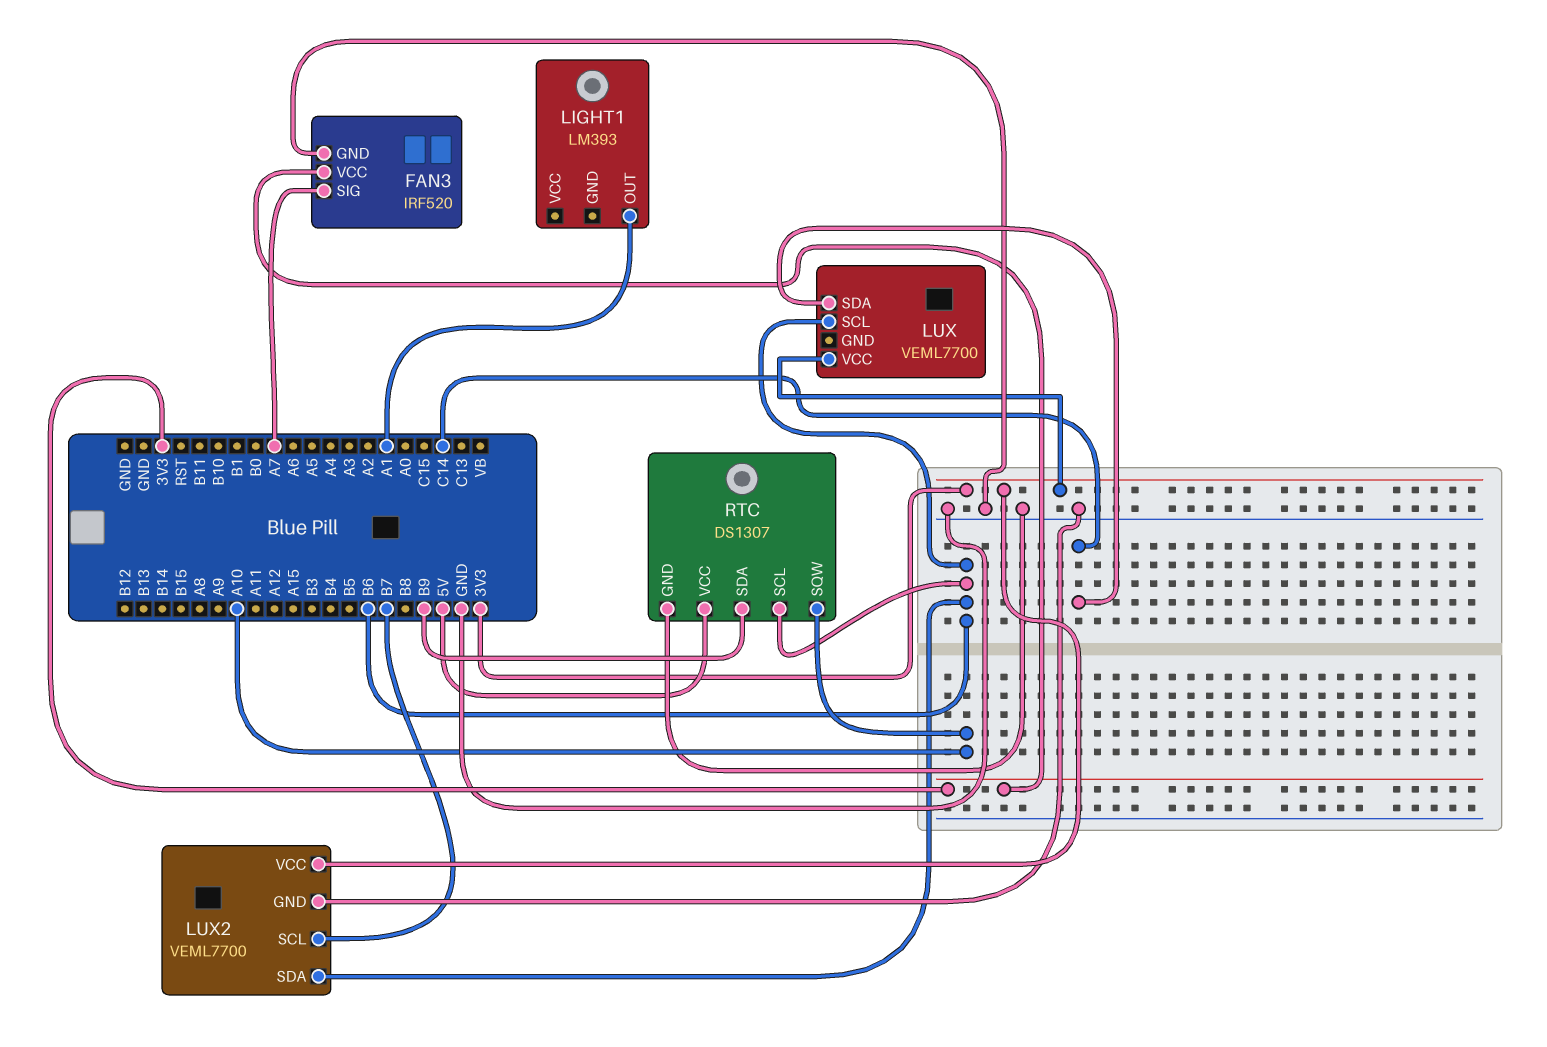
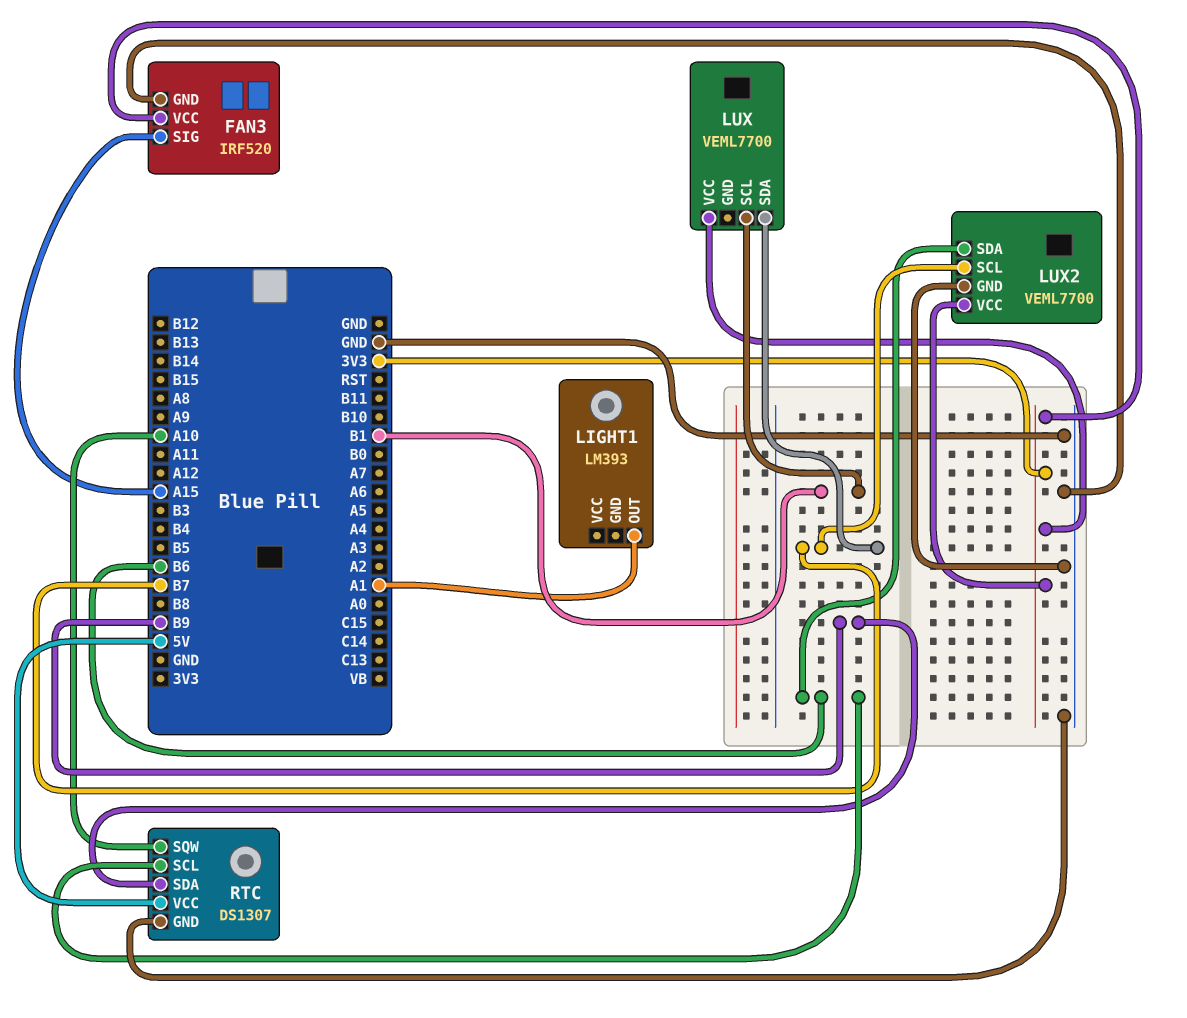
FAN3 pin SIG: A7 -> A15
LUX pin SCL: B6 -> B1
LUX pin SDA: C14 -> B7

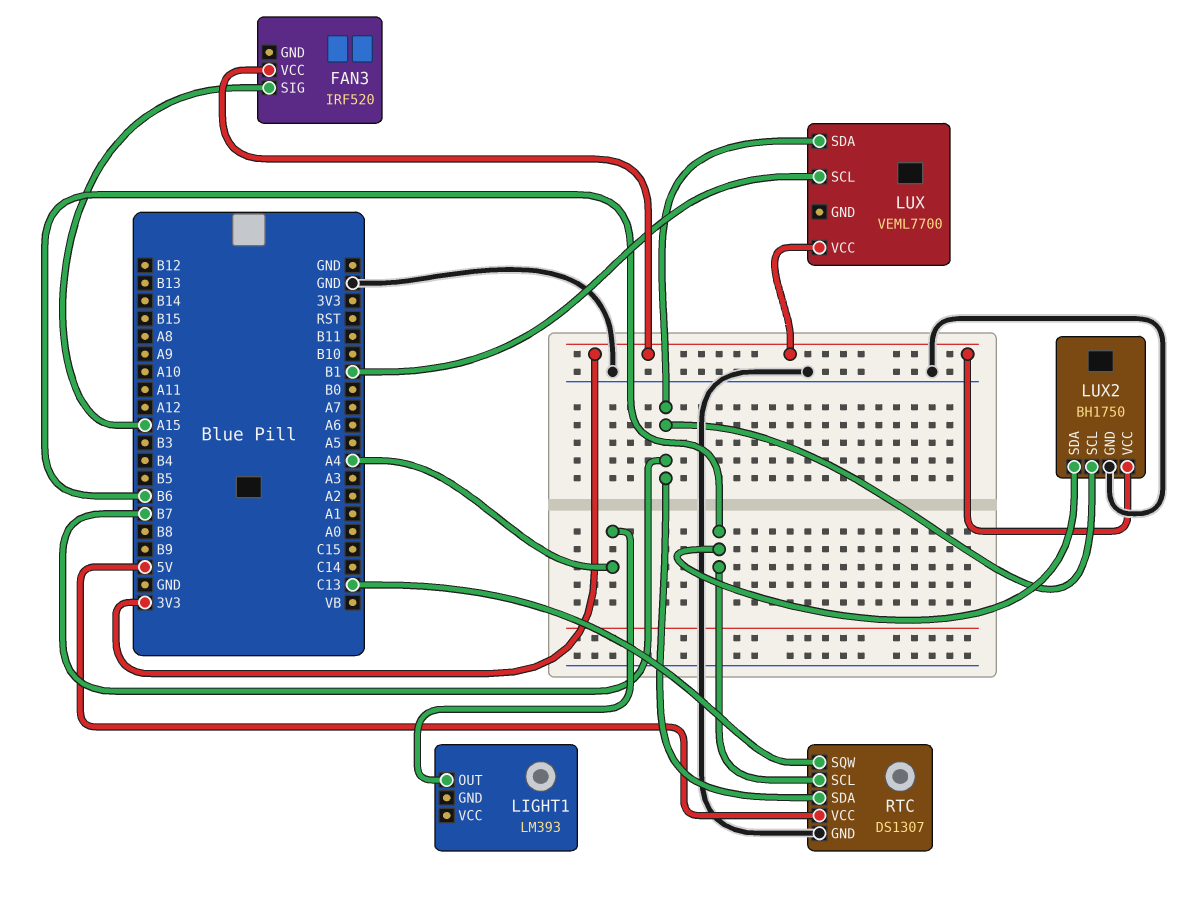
FAN3 pin GND: GND -> none
LIGHT1 pin OUT: A1 -> A4
LUX2: VEML7700 -> BH1750
RTC pin SDA: B9 -> B7
RTC pin SQW: A10 -> C13

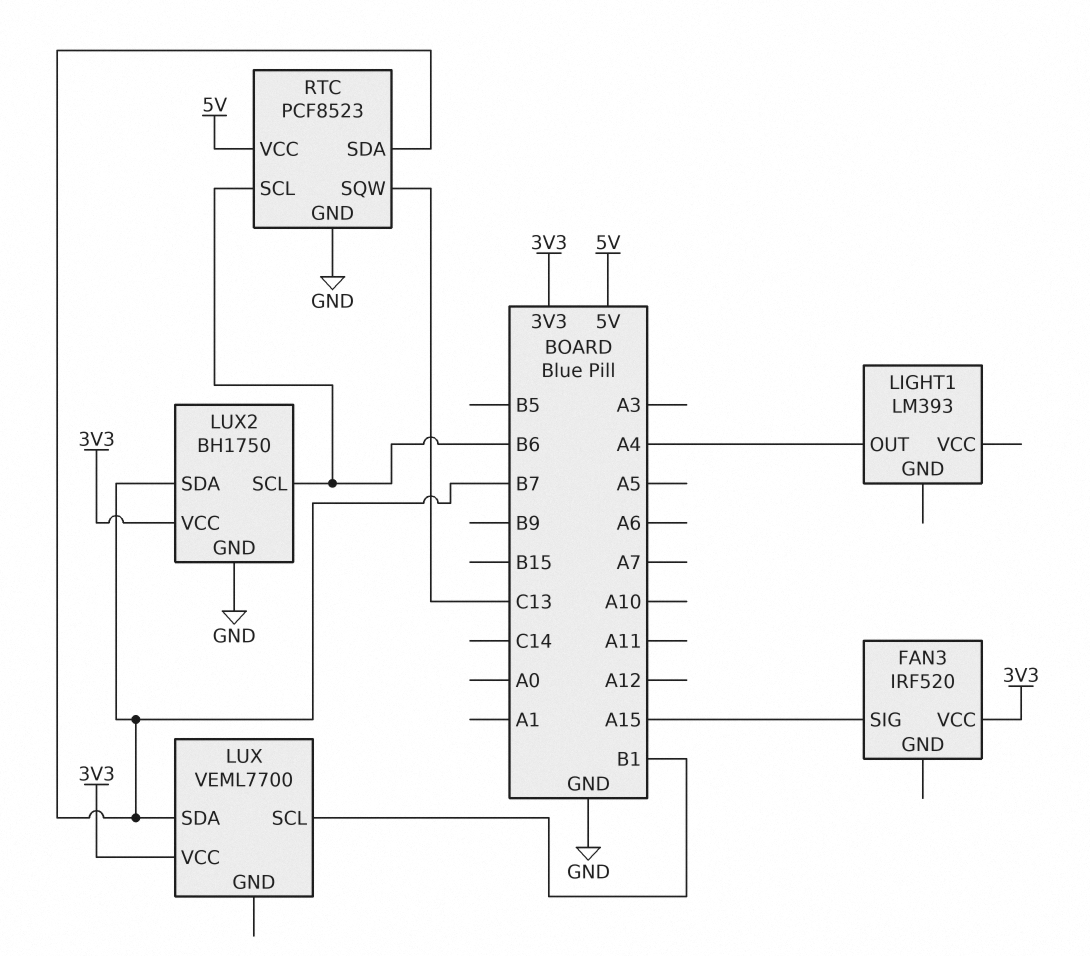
LUX2 pin SCL: B7 -> B6
LUX2 pin SDA: B6 -> B7
RTC: DS1307 -> PCF8523

